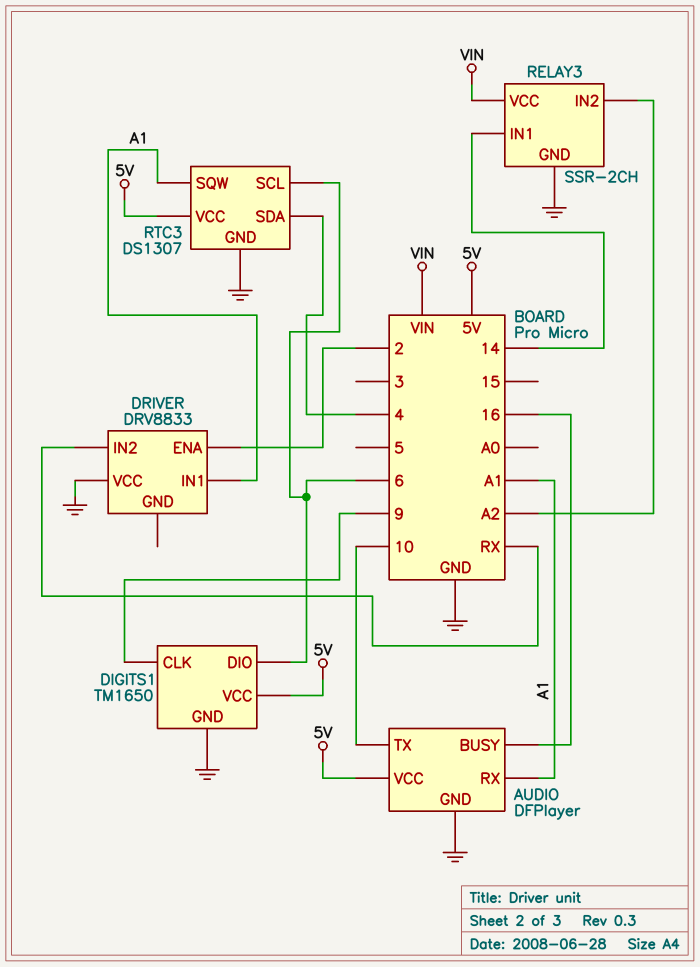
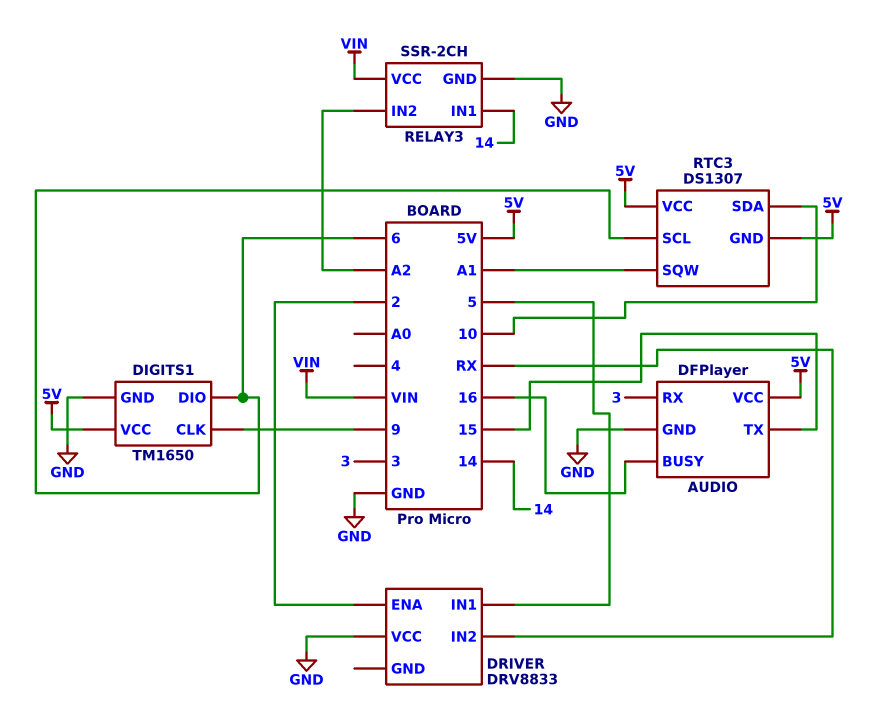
AUDIO pin RX: A1 -> 3
AUDIO pin TX: 10 -> 15
DRIVER pin IN1: A1 -> 5
RTC3 pin GND: GND -> 5V
RTC3 pin SDA: 4 -> 10

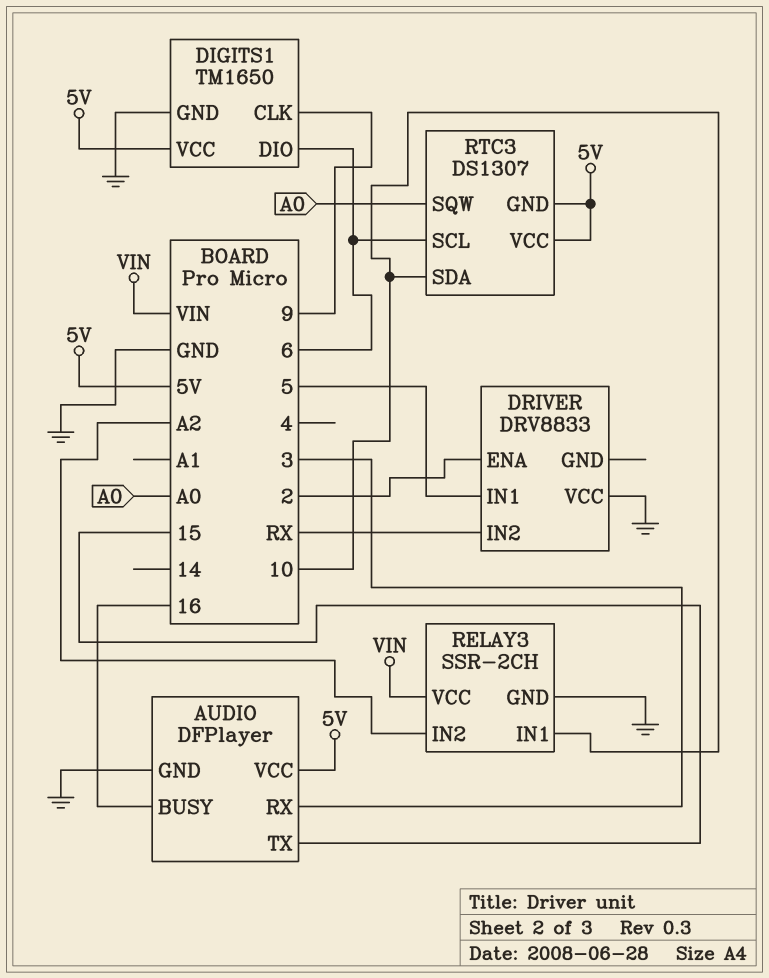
RELAY3 pin IN1: 14 -> 10
RTC3 pin SQW: A1 -> A0

